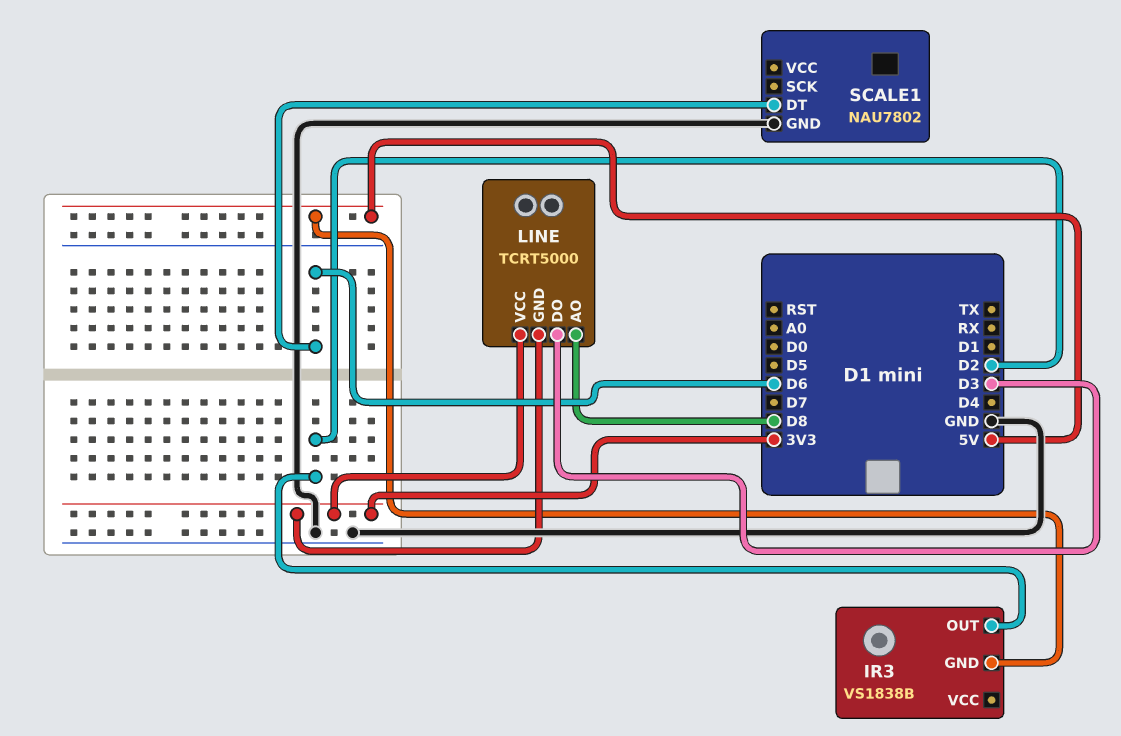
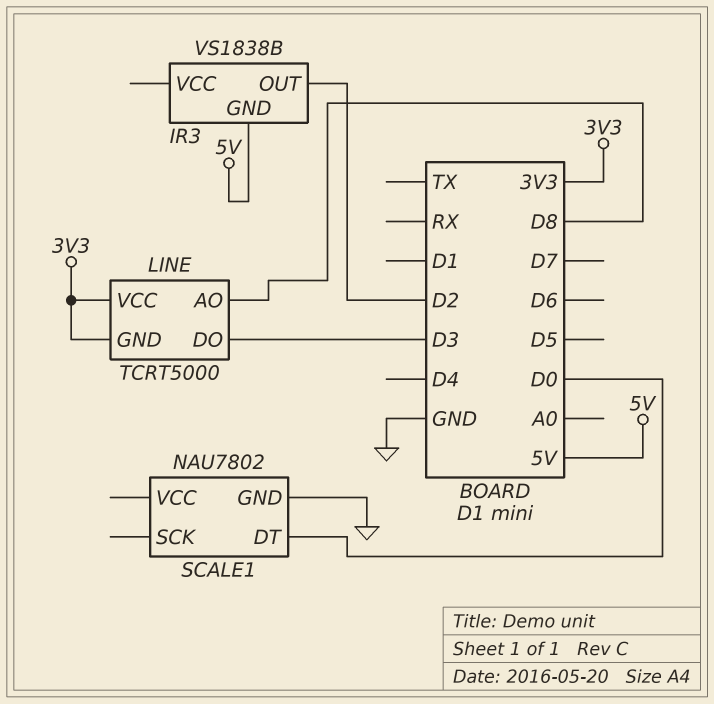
SCALE1 pin DT: D6 -> D0

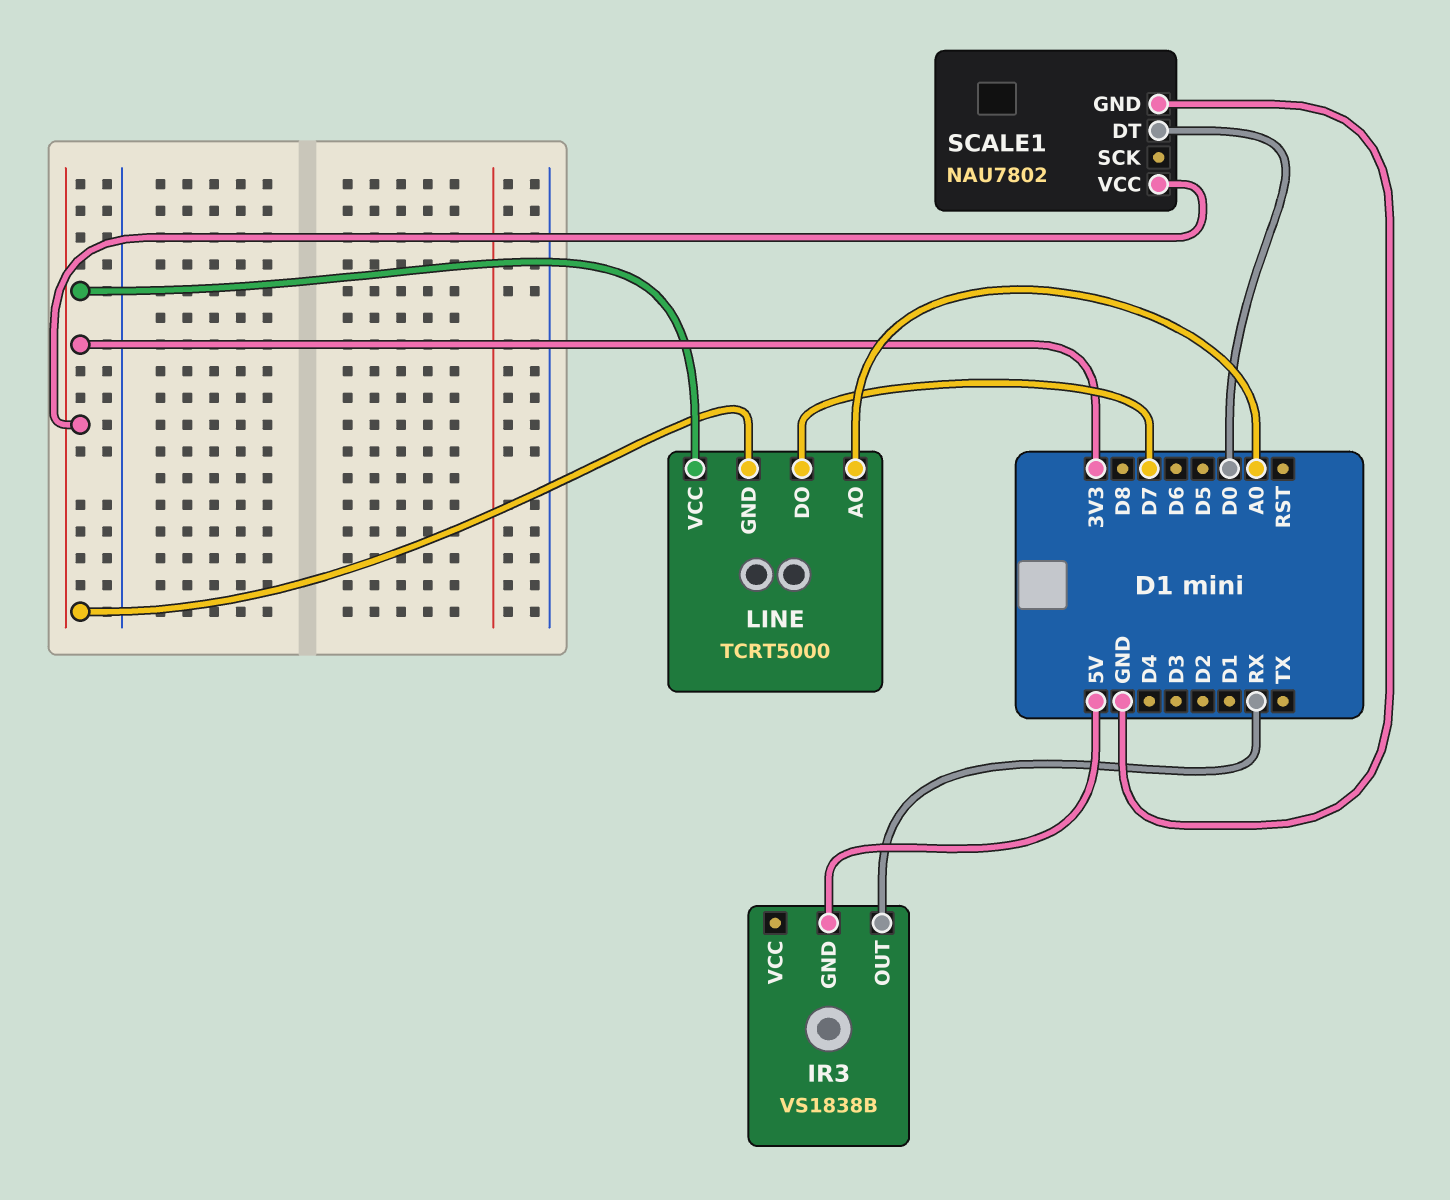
IR3 pin OUT: D2 -> RX
LINE pin AO: D8 -> A0
LINE pin DO: D3 -> D7
SCALE1 pin VCC: none -> 3V3

